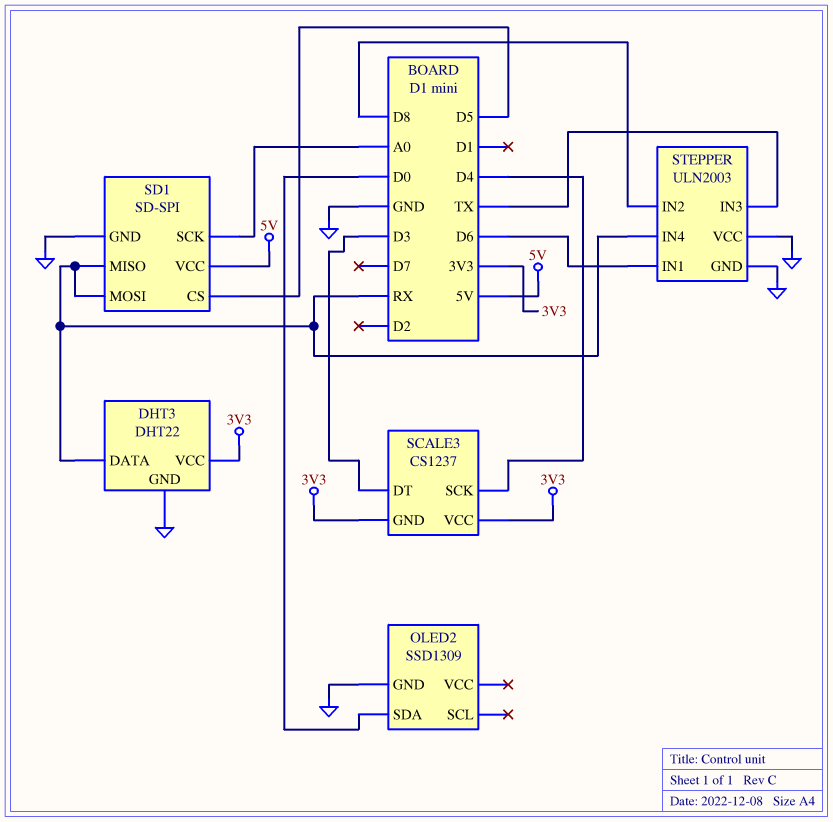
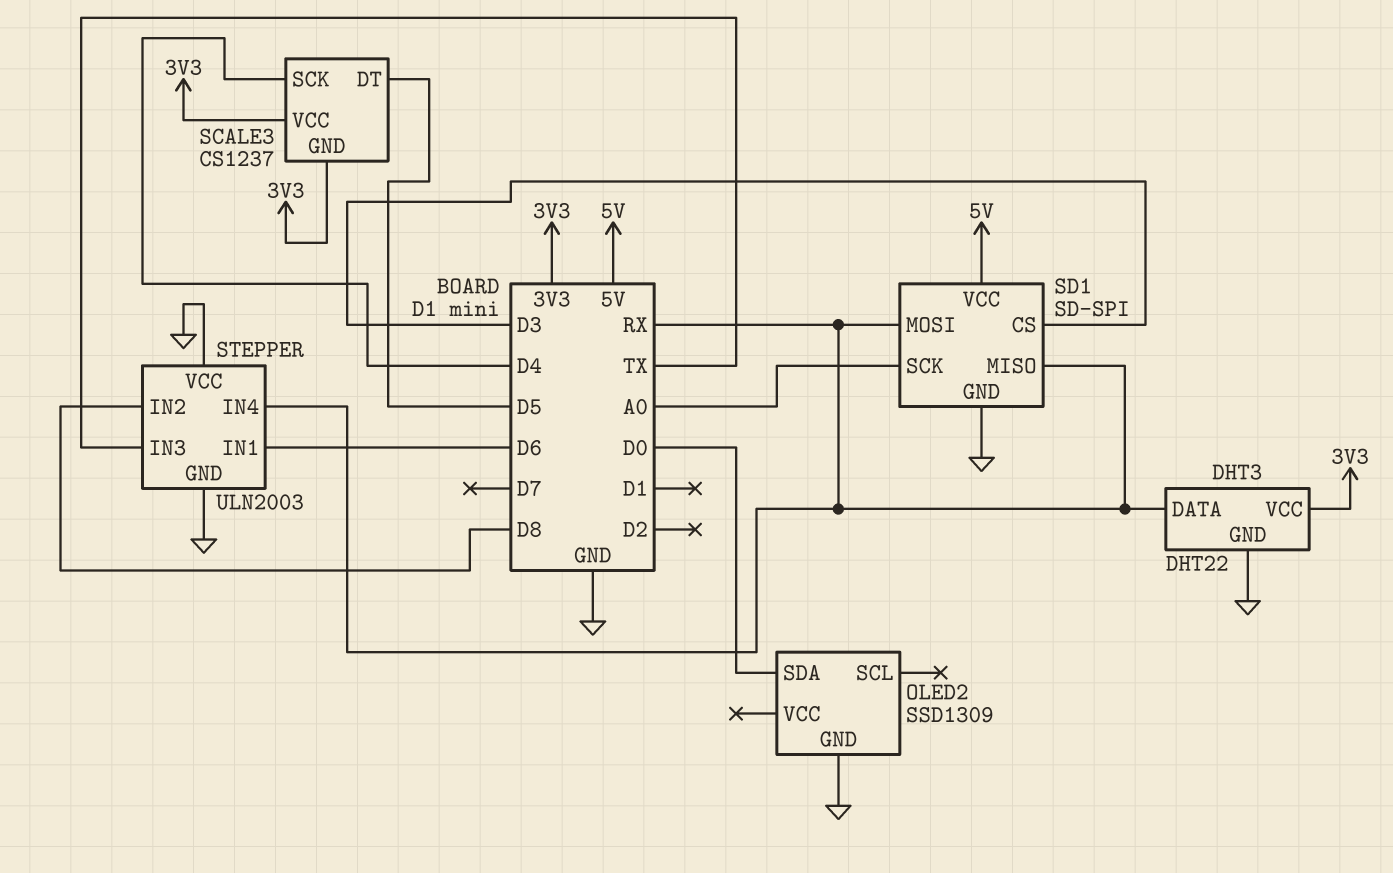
SCALE3 pin DT: D3 -> D5
SD1 pin CS: D5 -> D3

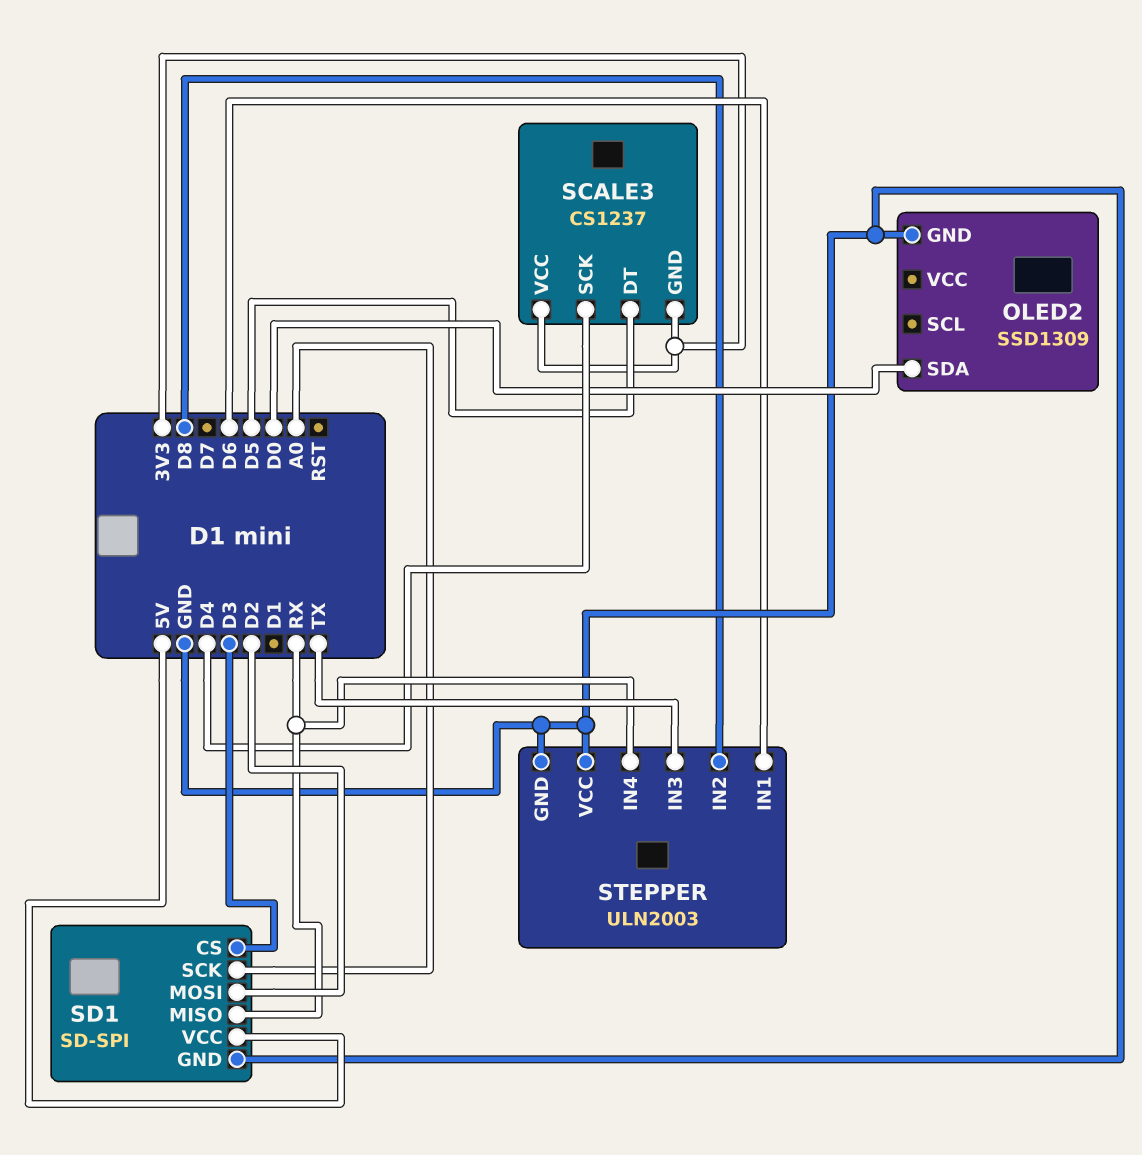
DHT3: DHT22 -> none
DHT3 pin DATA: RX -> none
DHT3 pin GND: GND -> none
DHT3 pin VCC: 3V3 -> none
SD1 pin MOSI: RX -> D2

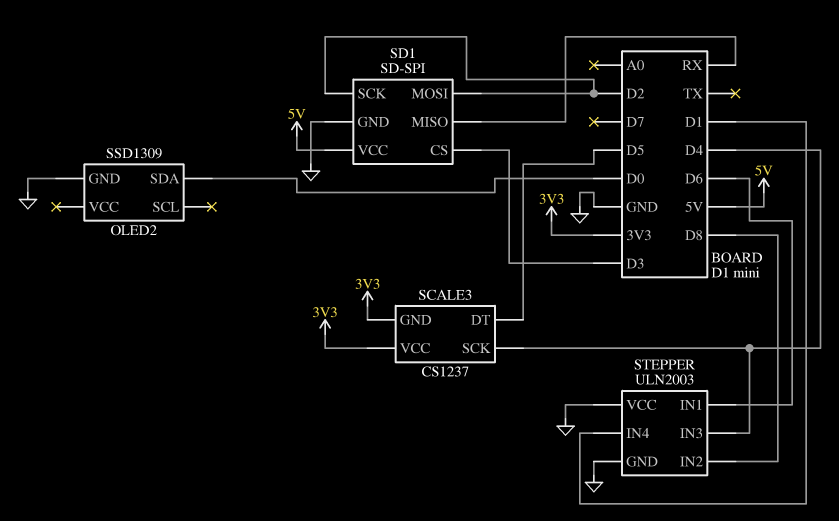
SD1 pin SCK: A0 -> D2
STEPPER pin IN3: TX -> D4
STEPPER pin IN4: RX -> D1

